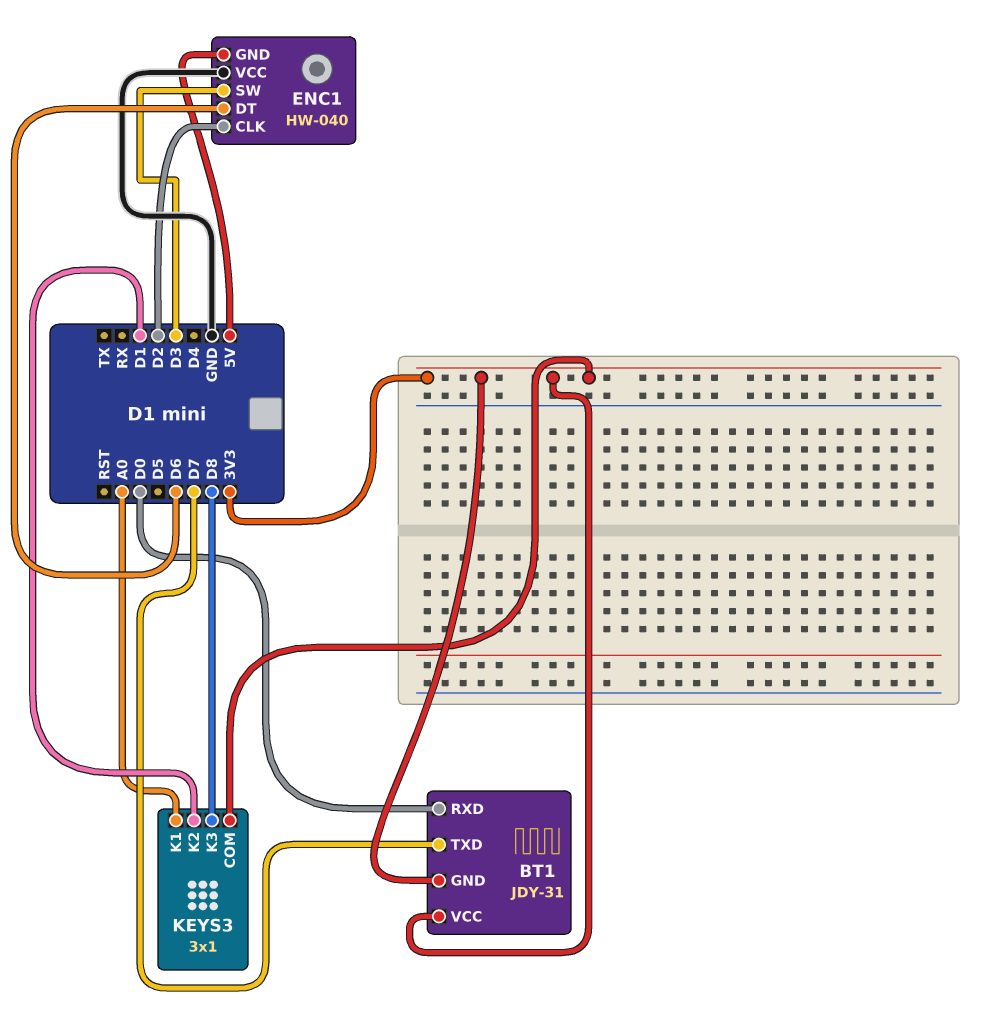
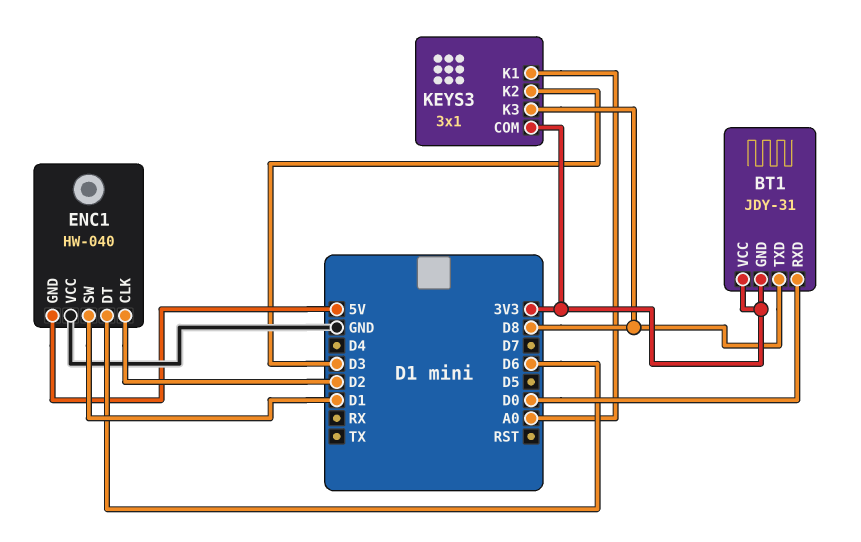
BT1 pin TXD: D7 -> D8
ENC1 pin SW: D3 -> D1
KEYS3 pin K2: D1 -> D3

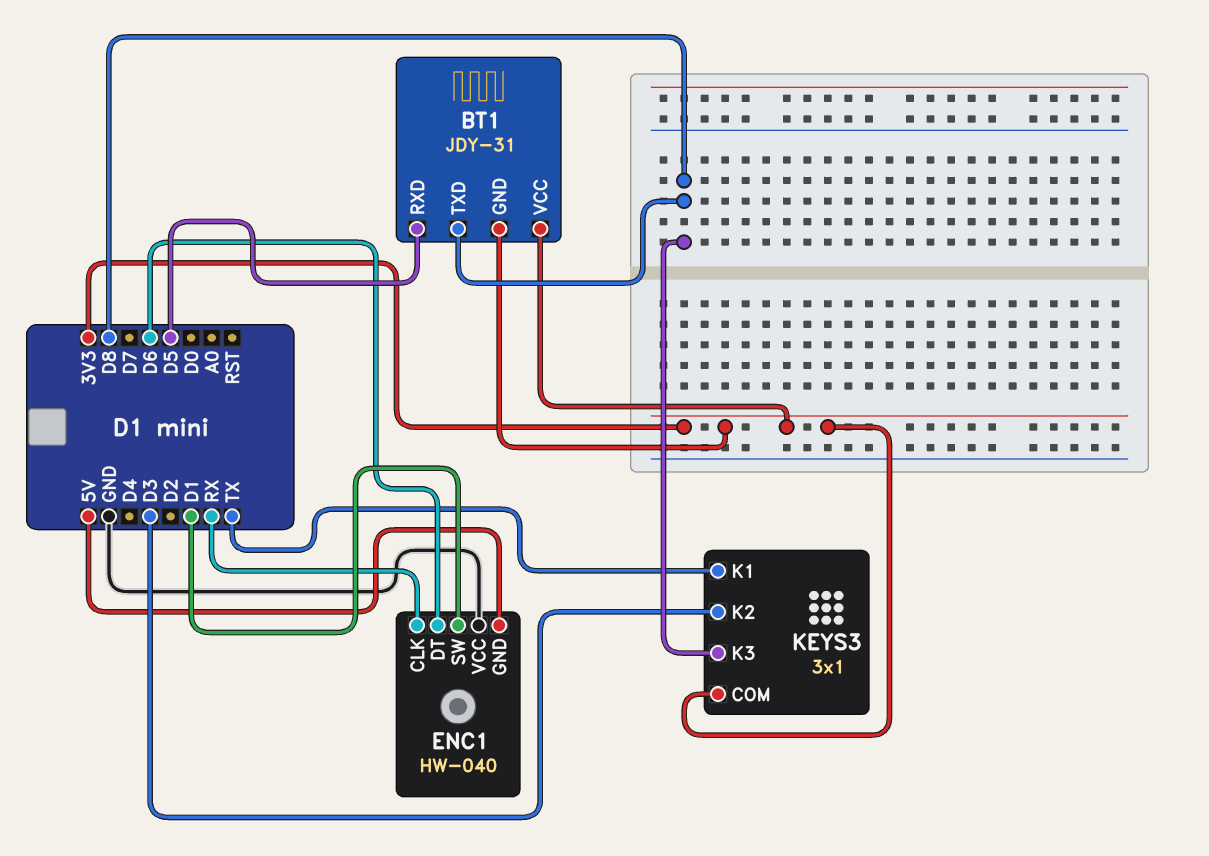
BT1 pin RXD: D0 -> D5
ENC1 pin CLK: D2 -> RX
KEYS3 pin K1: A0 -> TX

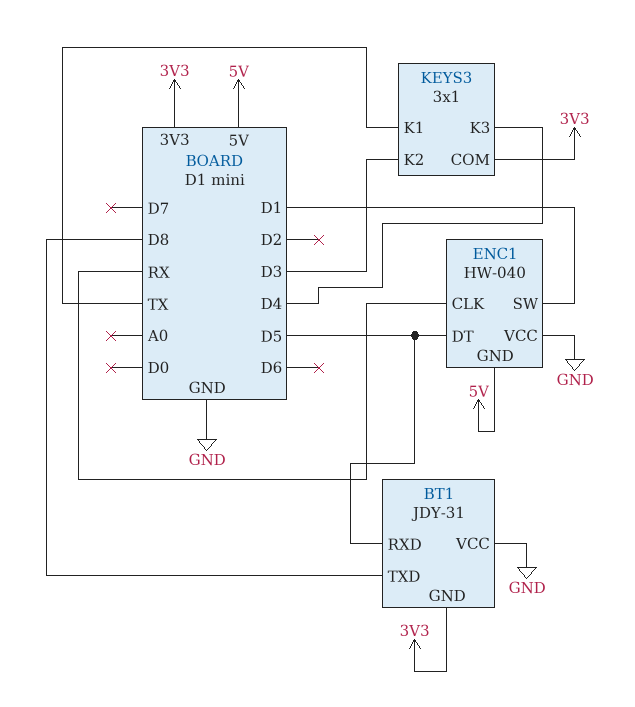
BT1 pin VCC: 3V3 -> GND
ENC1 pin DT: D6 -> D5
KEYS3 pin K3: D8 -> D4

